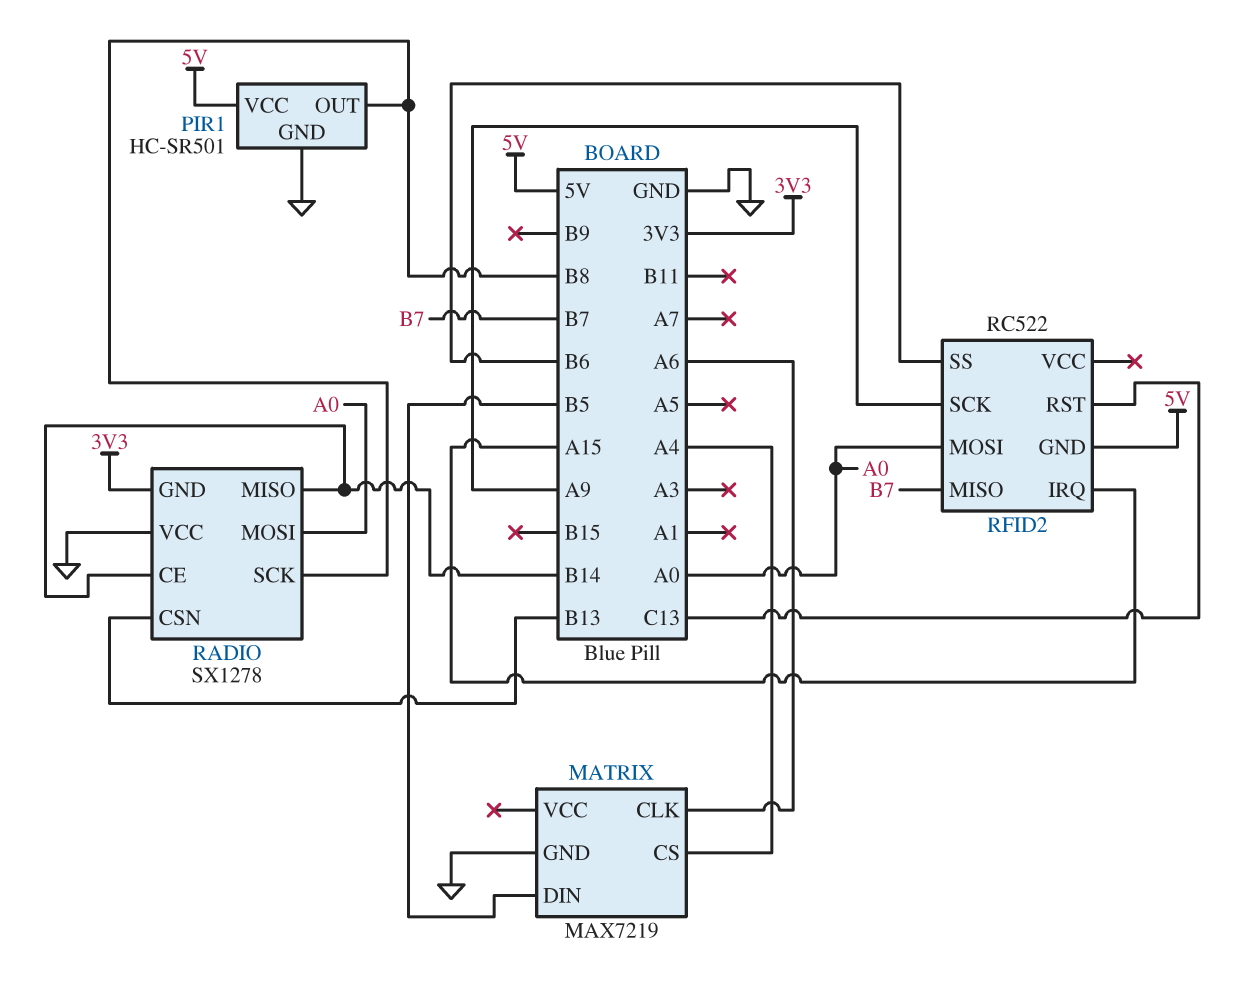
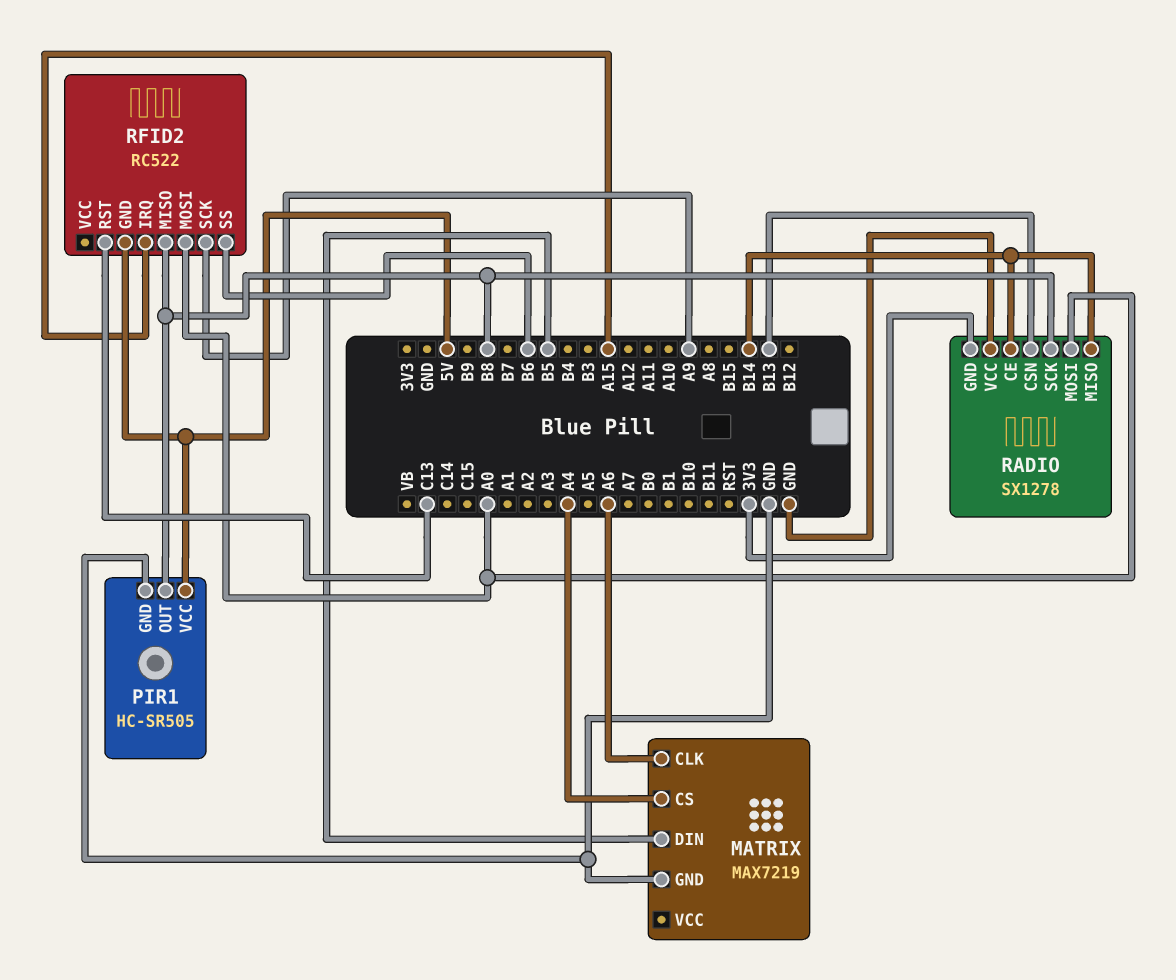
PIR1: HC-SR501 -> HC-SR505
RFID2 pin MISO: B7 -> B8

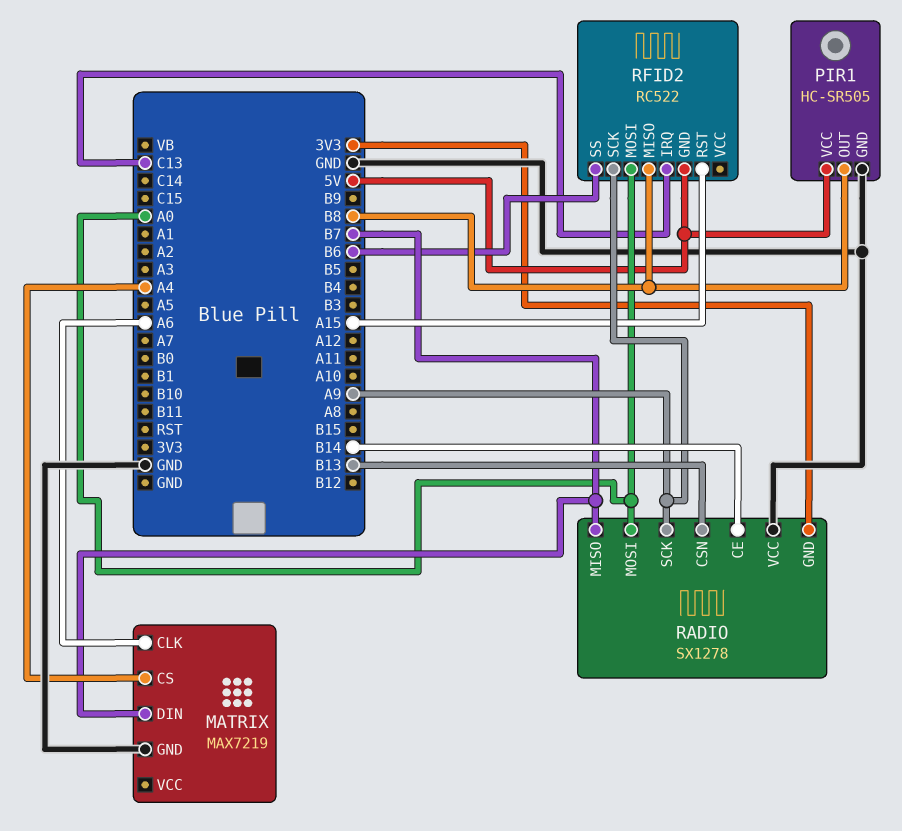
MATRIX pin DIN: B5 -> B7
RADIO pin MISO: B14 -> B7
RADIO pin SCK: B8 -> A9
RFID2 pin IRQ: A15 -> C13
RFID2 pin RST: C13 -> A15

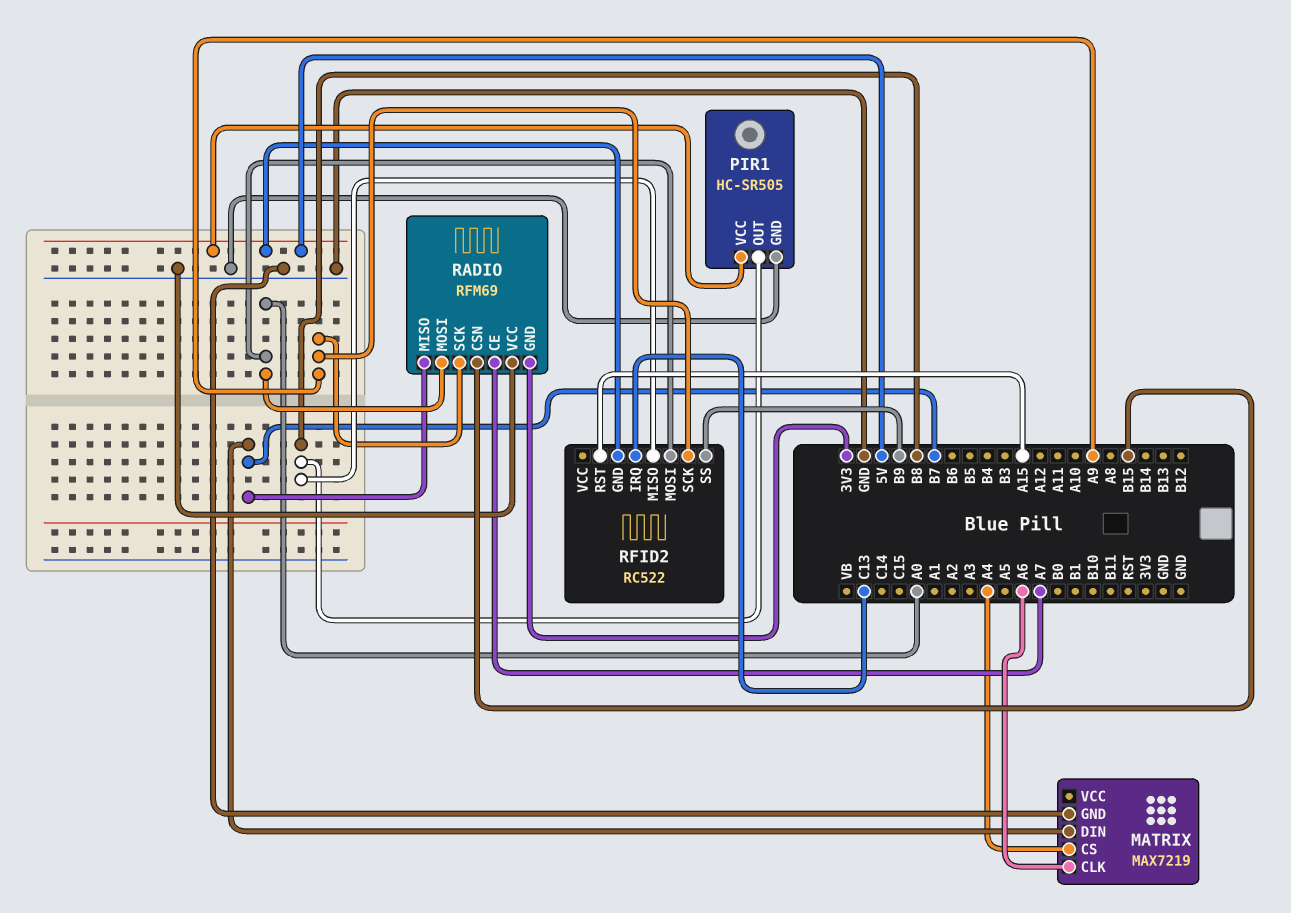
RADIO: SX1278 -> RFM69
RADIO pin CE: B14 -> A7
RADIO pin CSN: B13 -> B15
RFID2 pin SS: B6 -> B9

